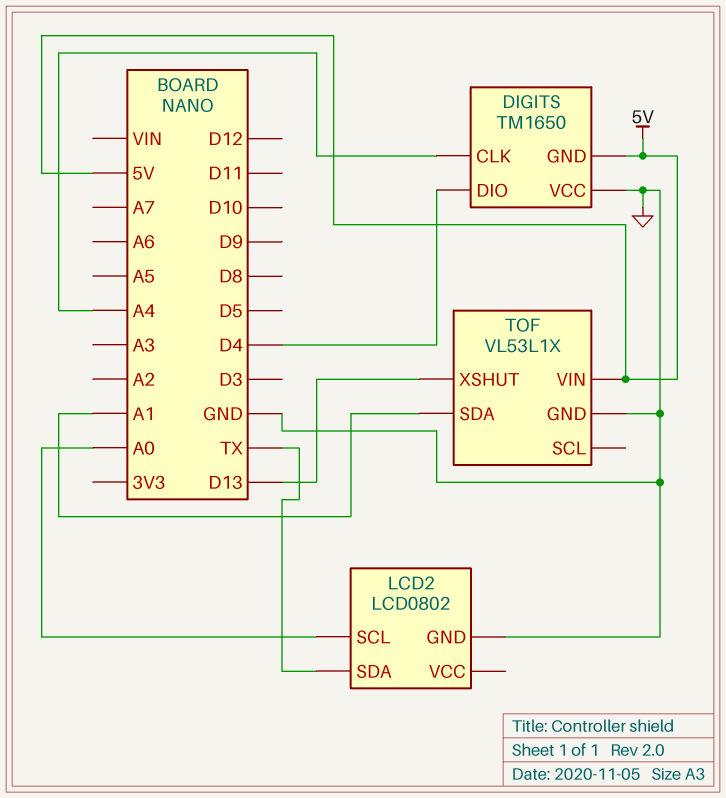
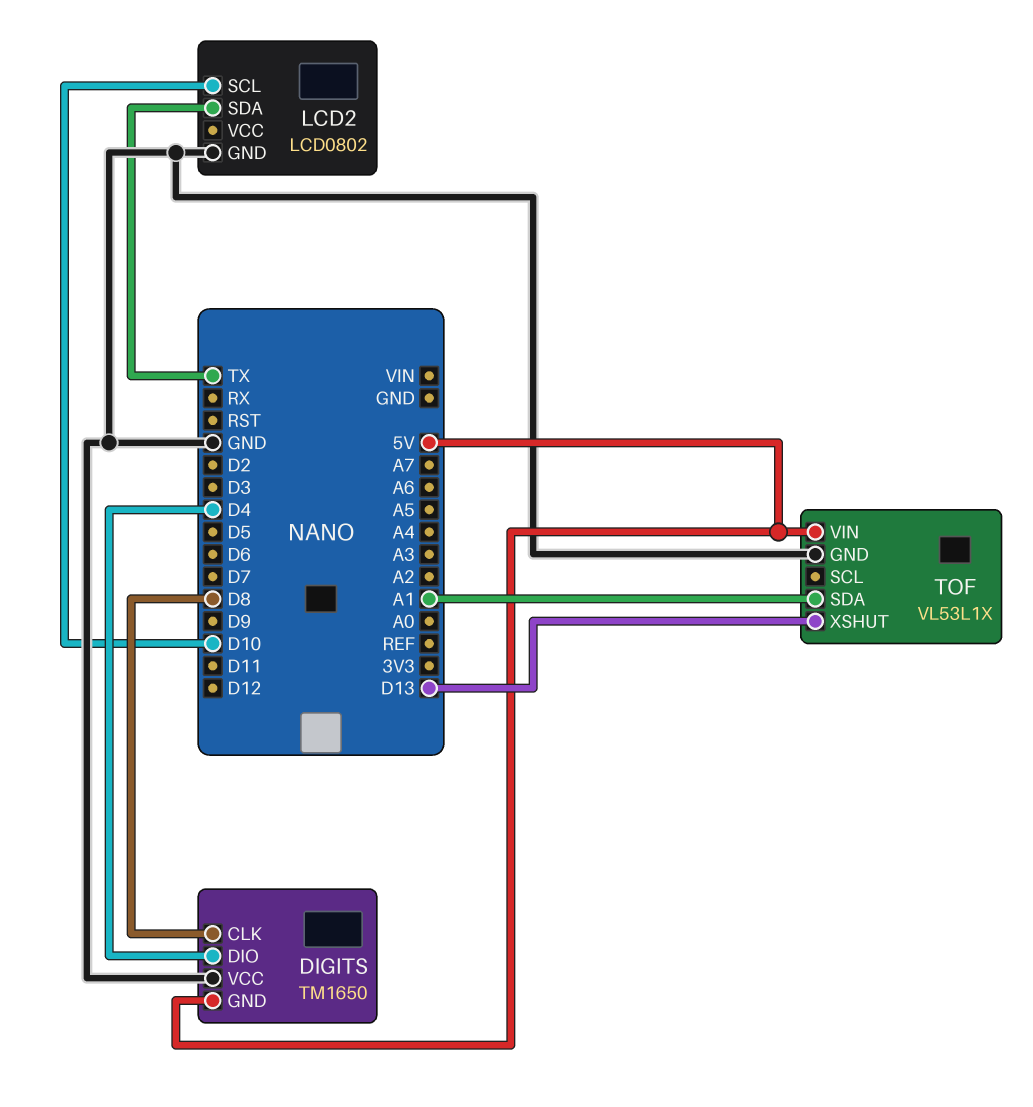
DIGITS pin CLK: A4 -> D8
LCD2 pin SCL: A0 -> D10

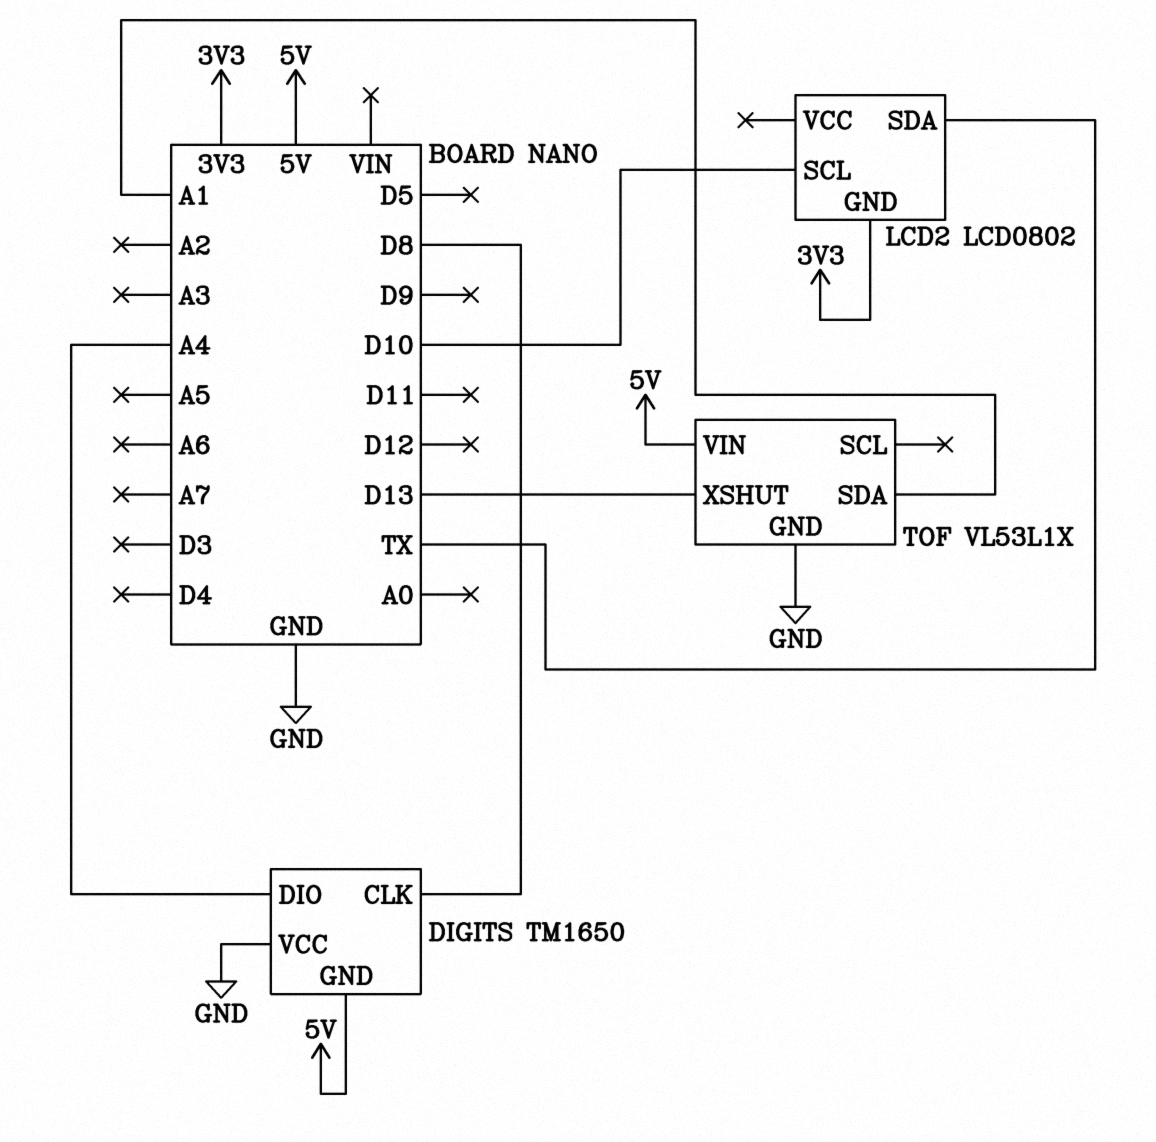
DIGITS pin DIO: D4 -> A4
LCD2 pin GND: GND -> 3V3

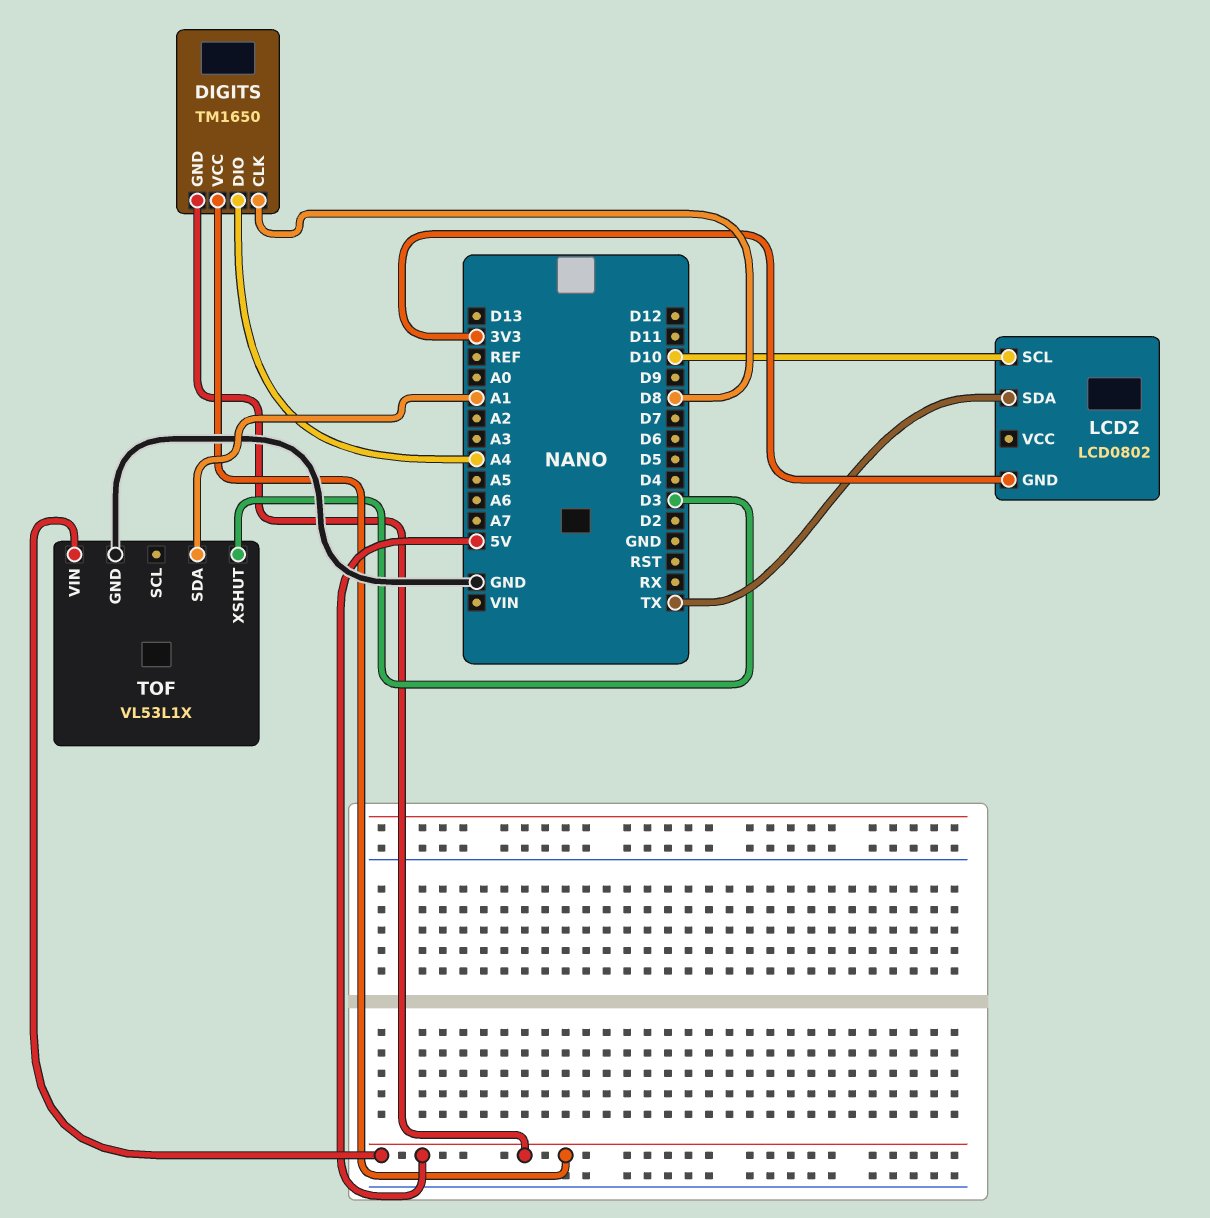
DIGITS pin VCC: GND -> 5V
TOF pin XSHUT: D13 -> D3

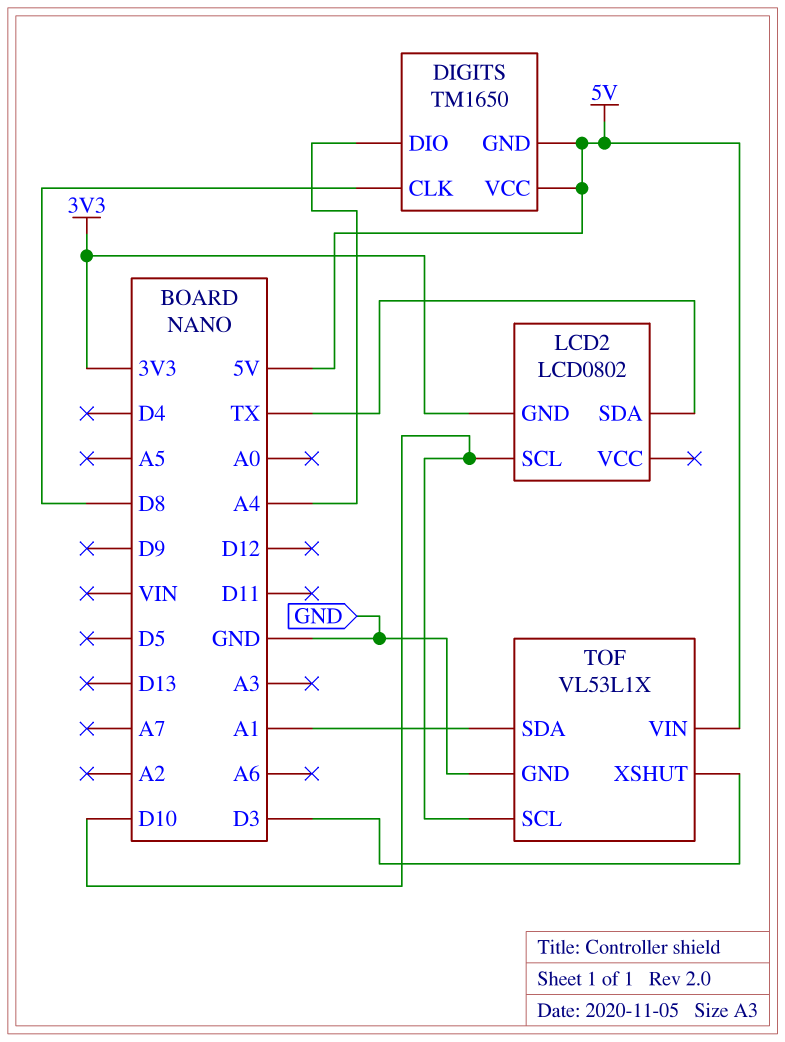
TOF pin SCL: none -> D10

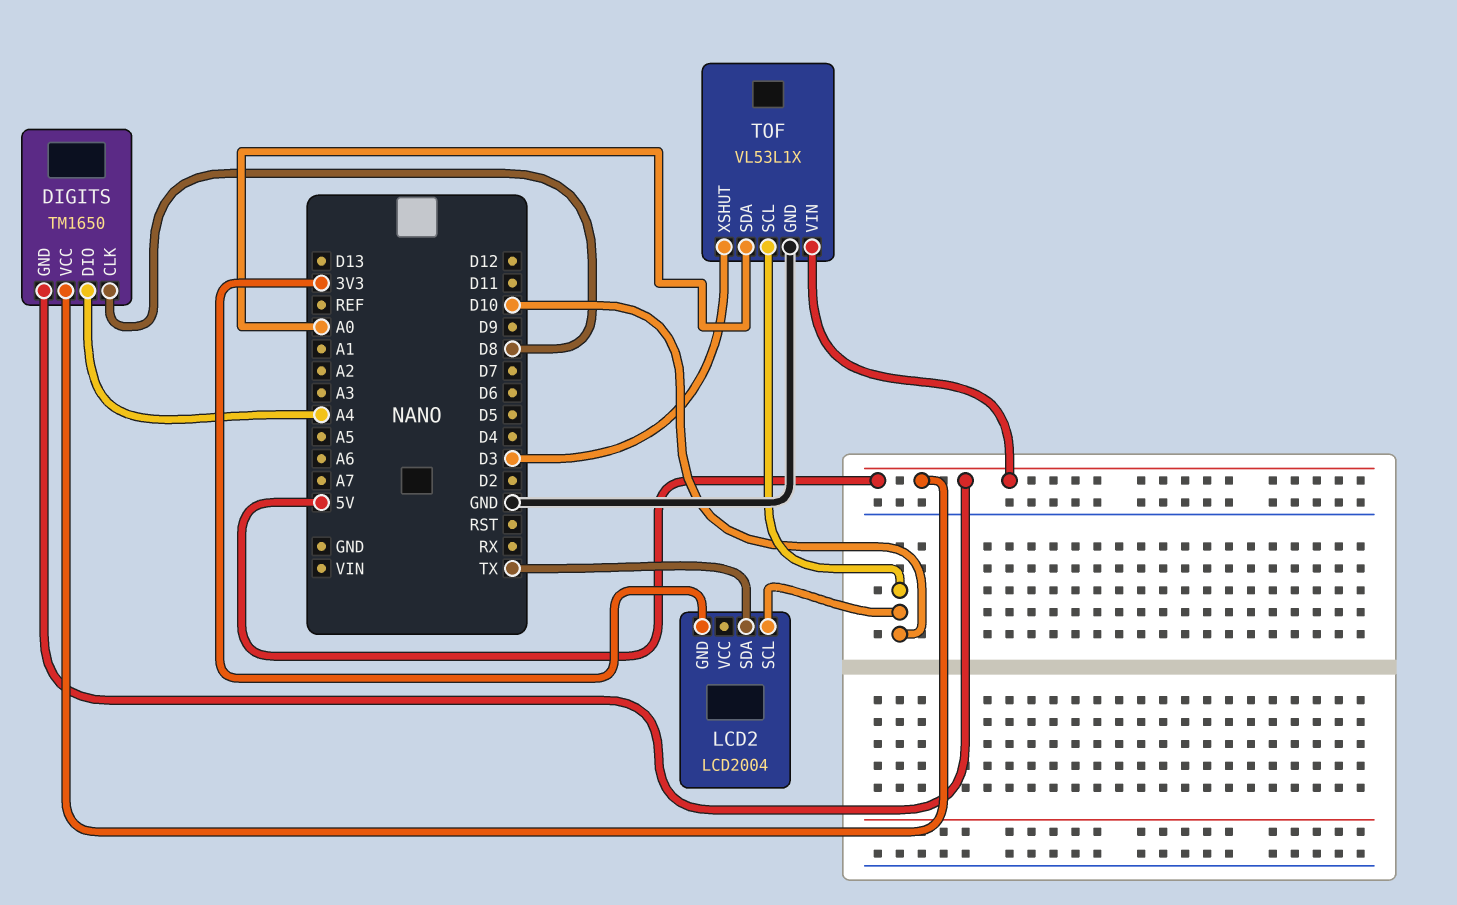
LCD2: LCD0802 -> LCD2004
TOF pin SDA: A1 -> A0

